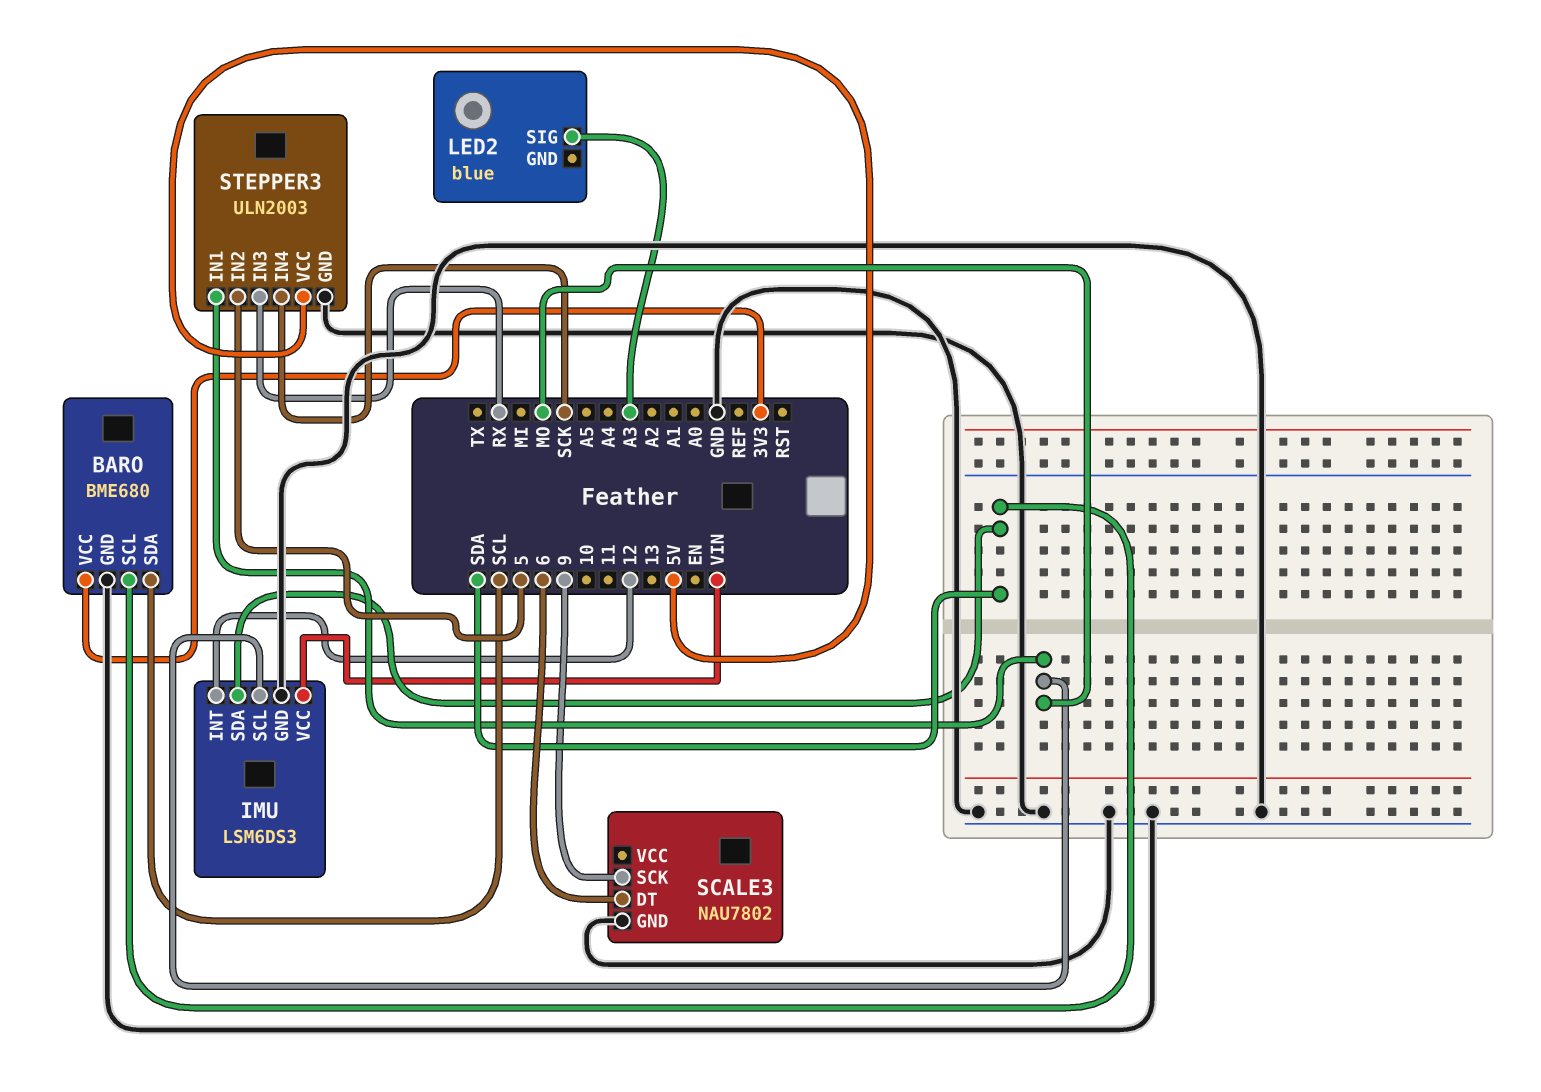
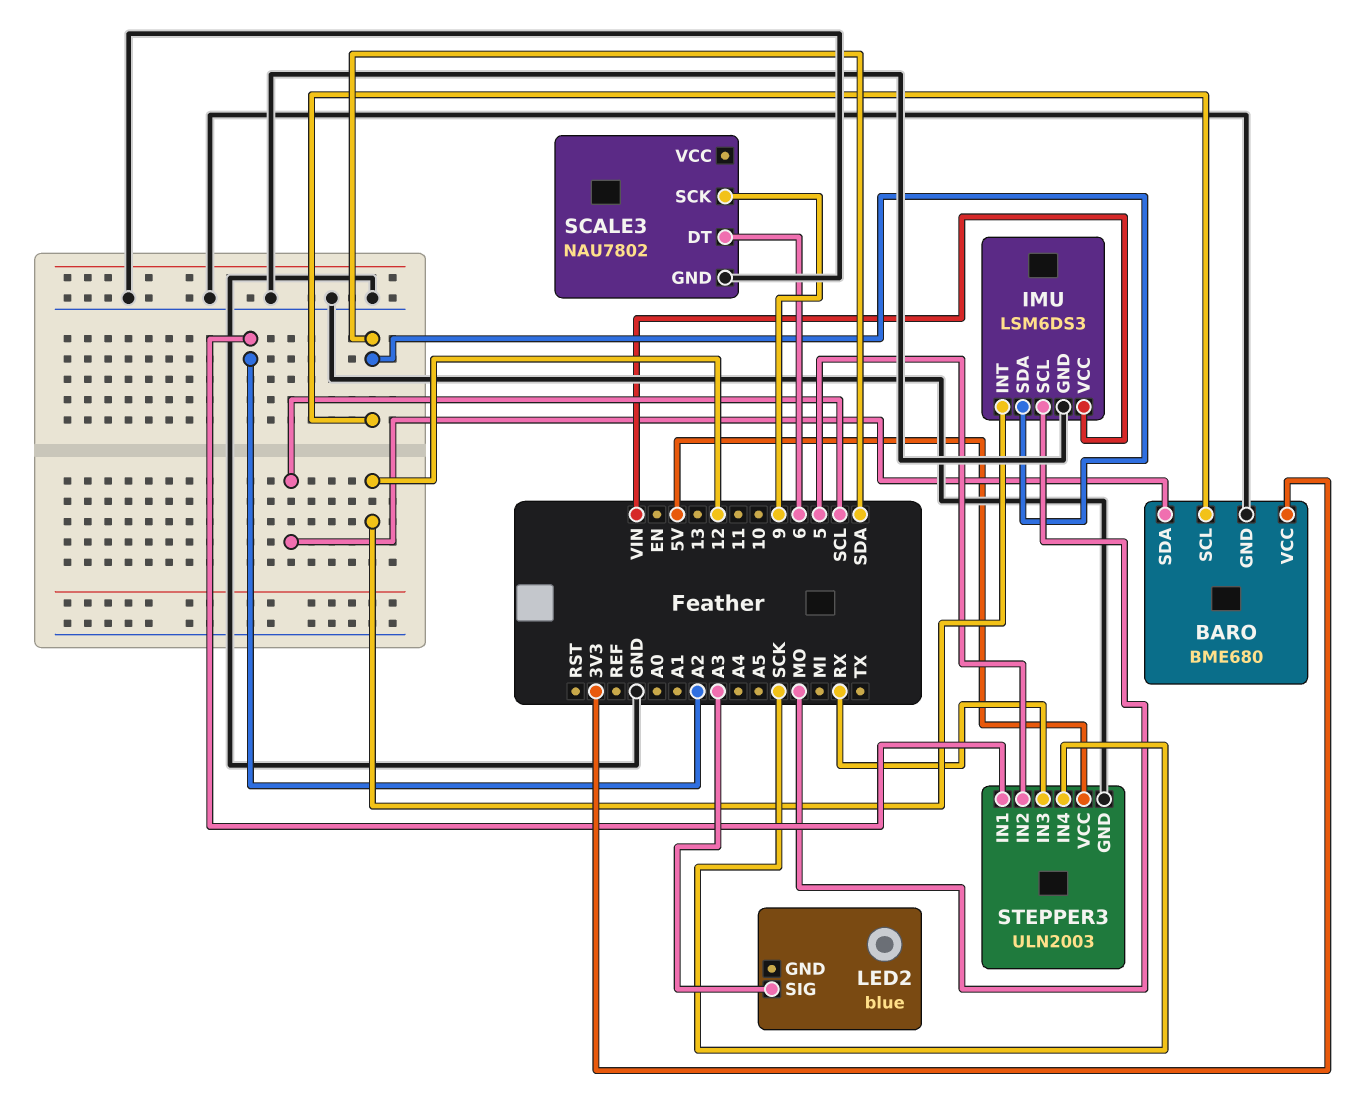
STEPPER3 pin IN1: MO -> A2

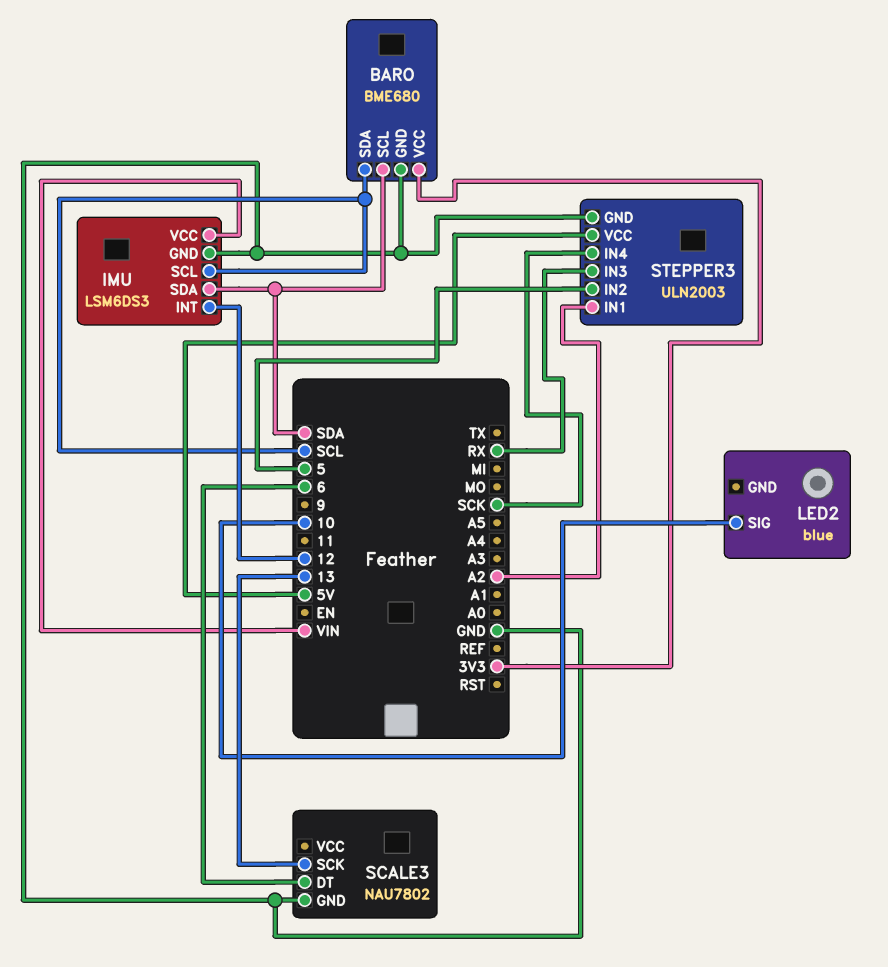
IMU pin SCL: MO -> SCL
LED2 pin SIG: A3 -> 10
SCALE3 pin SCK: 9 -> 13

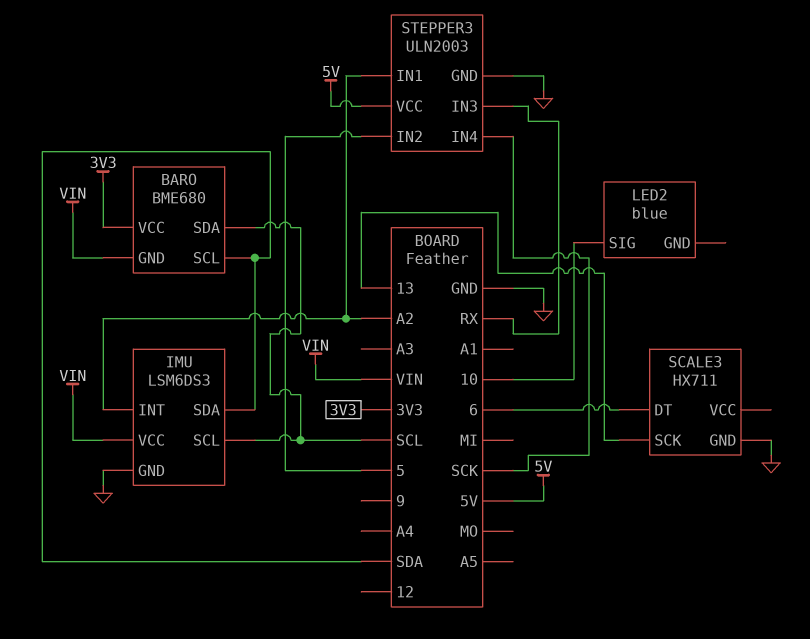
BARO pin GND: GND -> VIN
IMU pin INT: 12 -> A2
SCALE3: NAU7802 -> HX711

